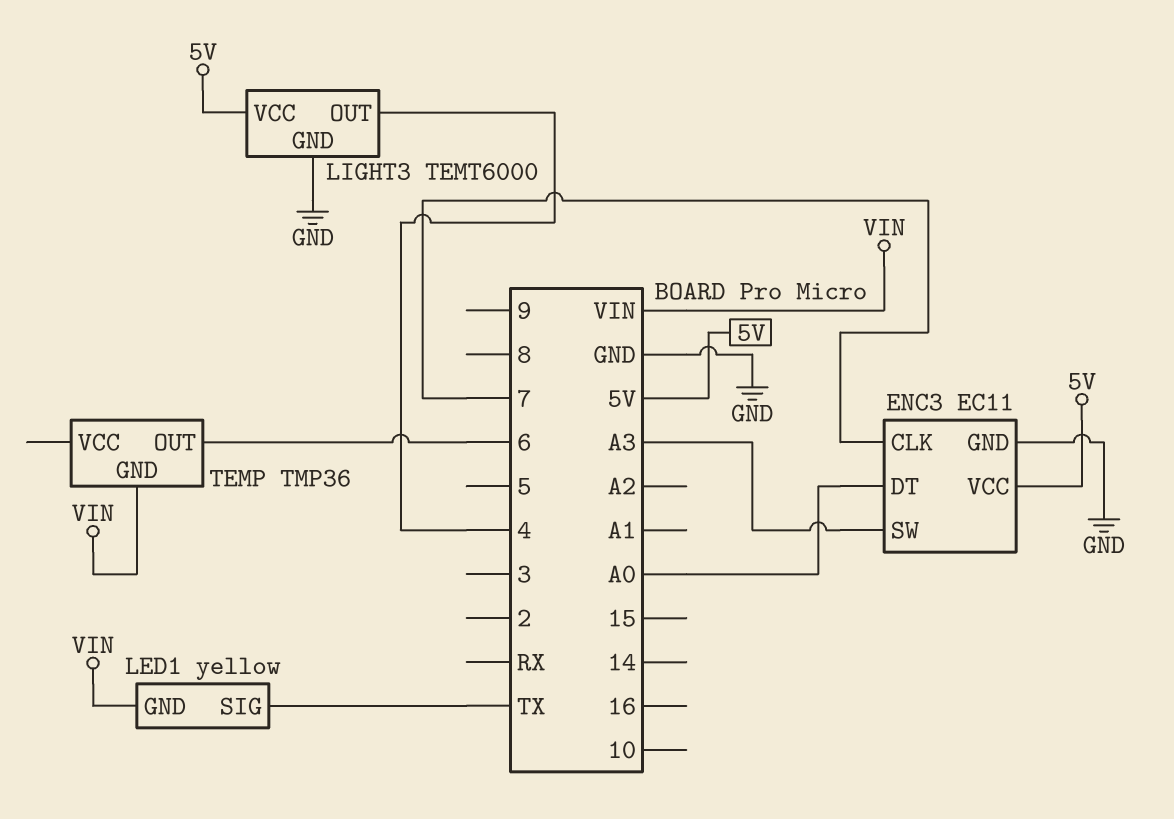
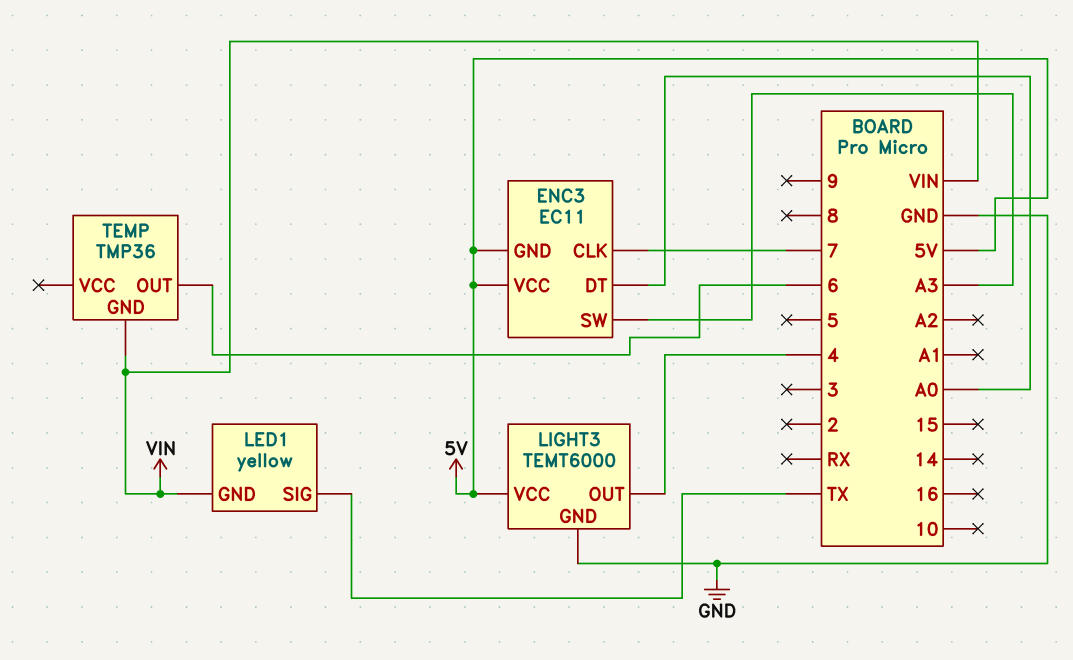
ENC3 pin GND: GND -> 5V

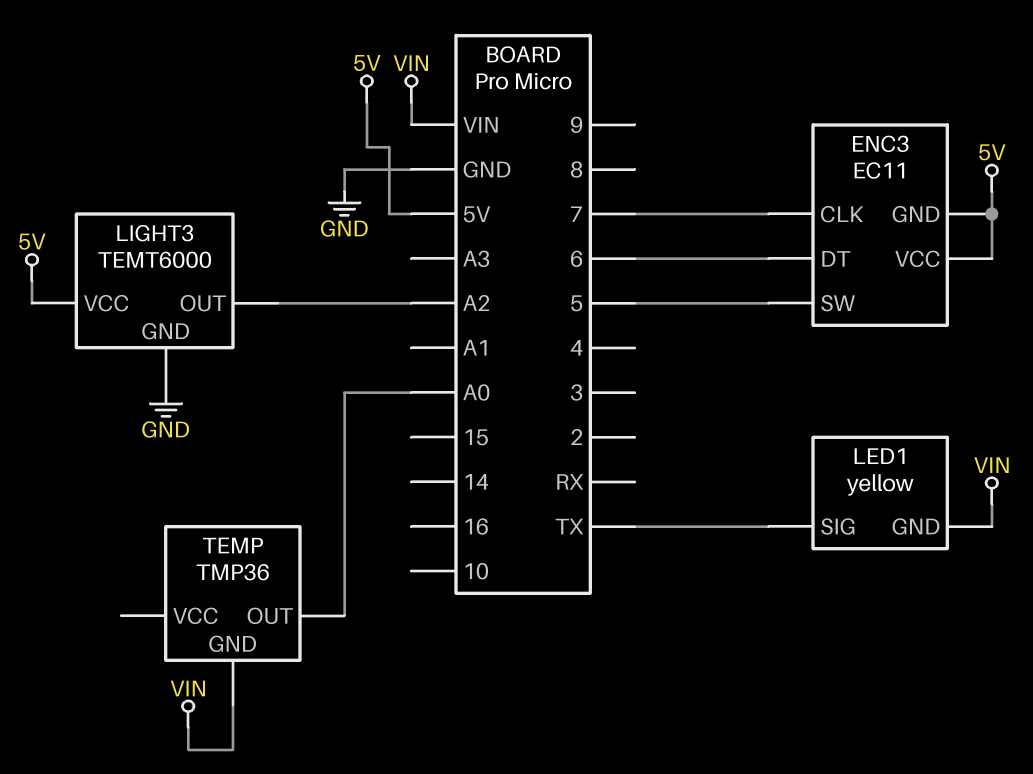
ENC3 pin DT: A0 -> 6
ENC3 pin SW: A3 -> 5
LIGHT3 pin OUT: 4 -> A2
TEMP pin OUT: 6 -> A0

